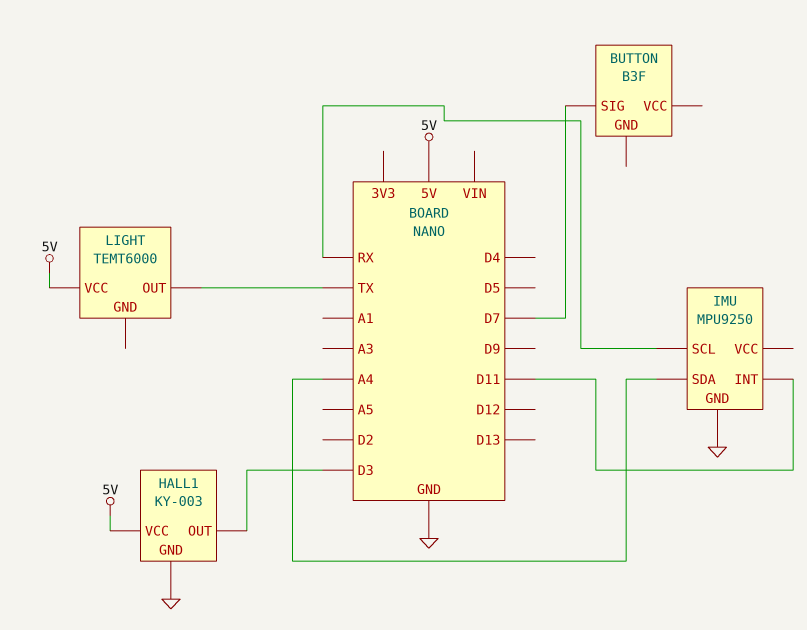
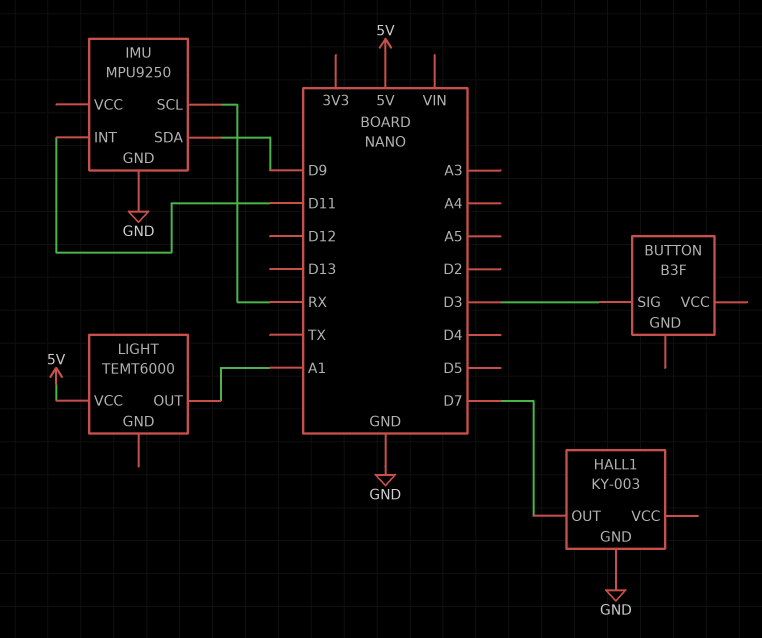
BUTTON pin SIG: D7 -> D3
HALL1 pin OUT: D3 -> D7
HALL1 pin VCC: 5V -> none
IMU pin SDA: A4 -> D9
LIGHT pin OUT: TX -> A1

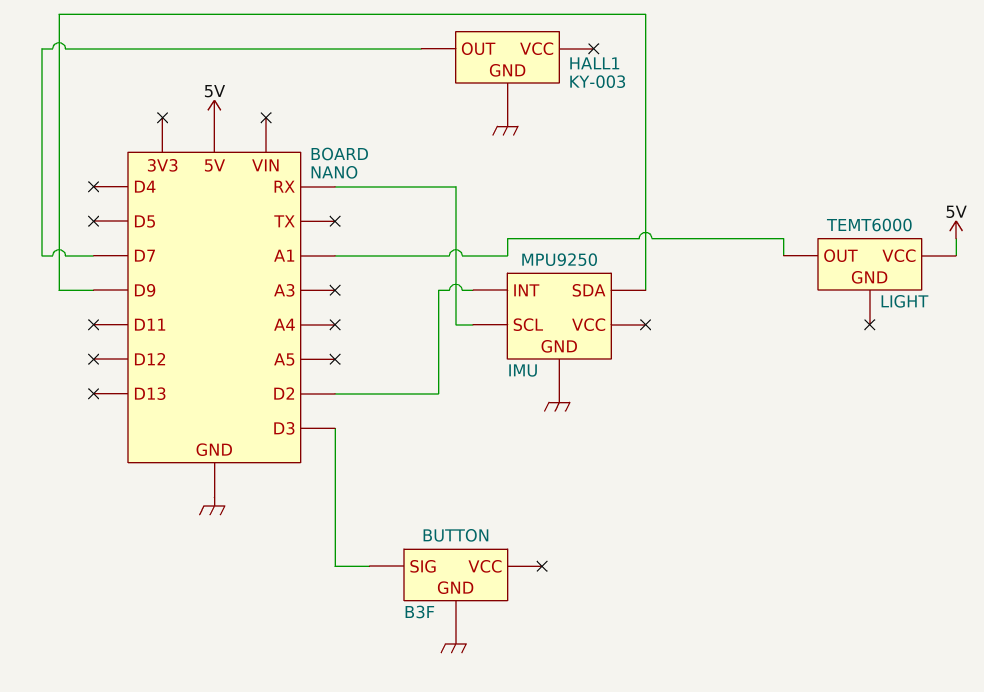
BUTTON pin GND: none -> GND
IMU pin INT: D11 -> D2

